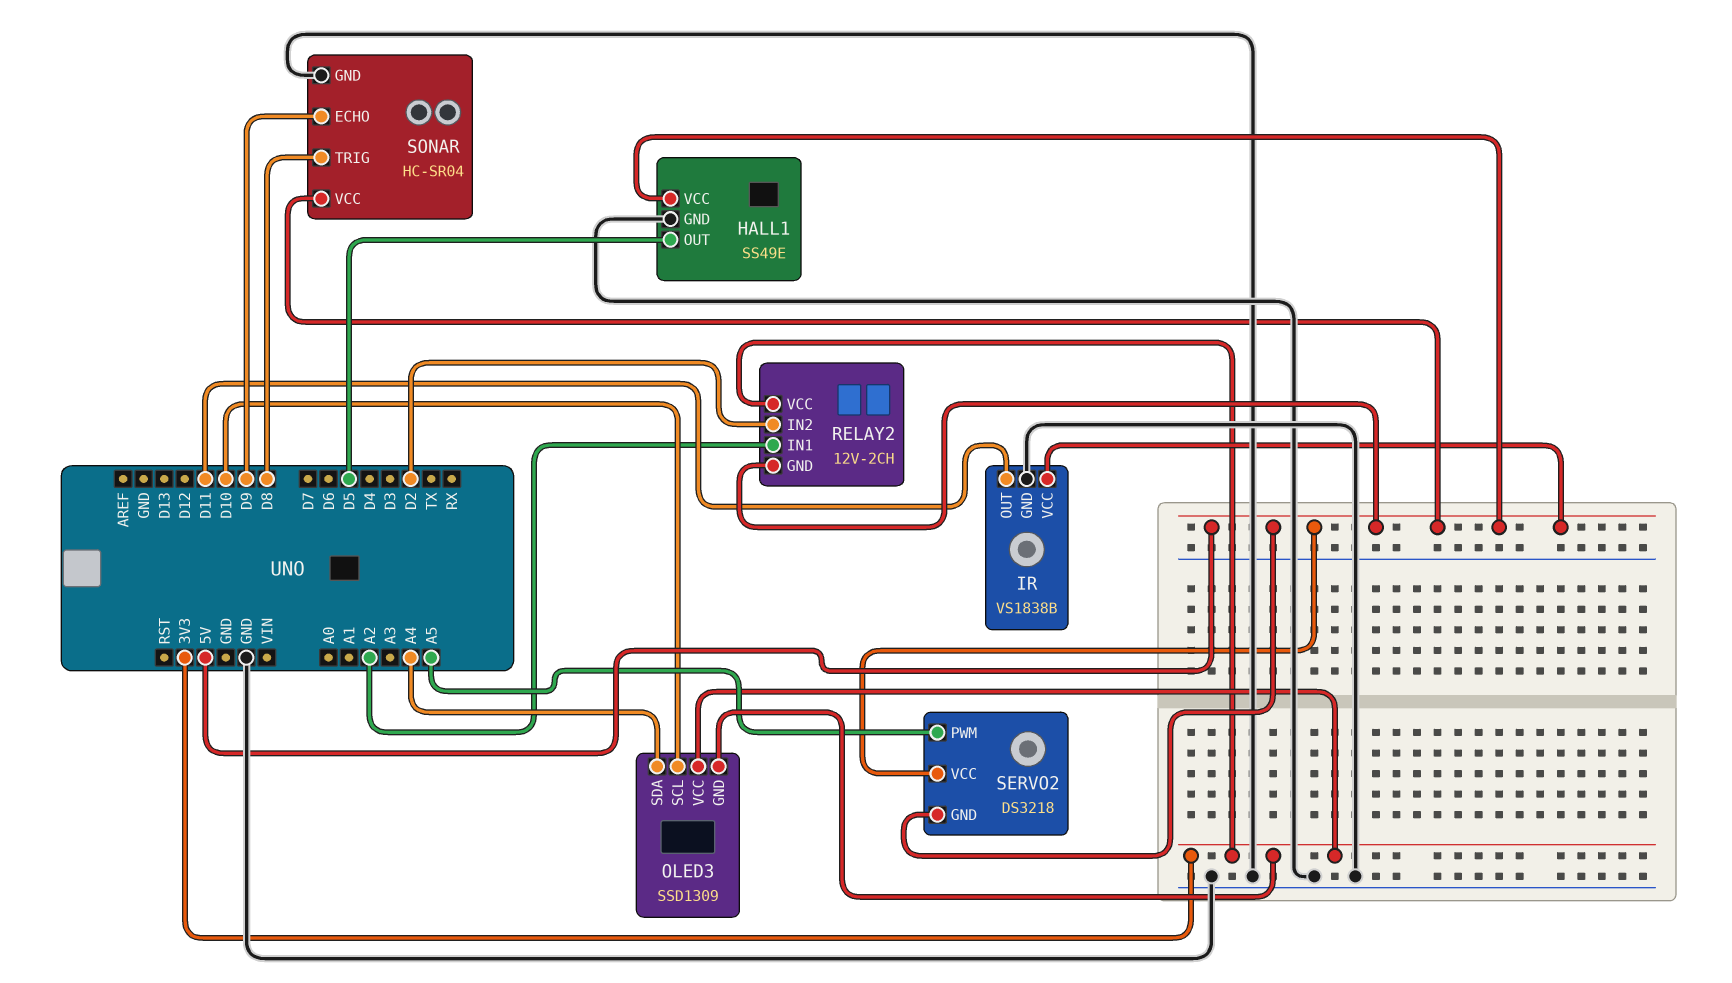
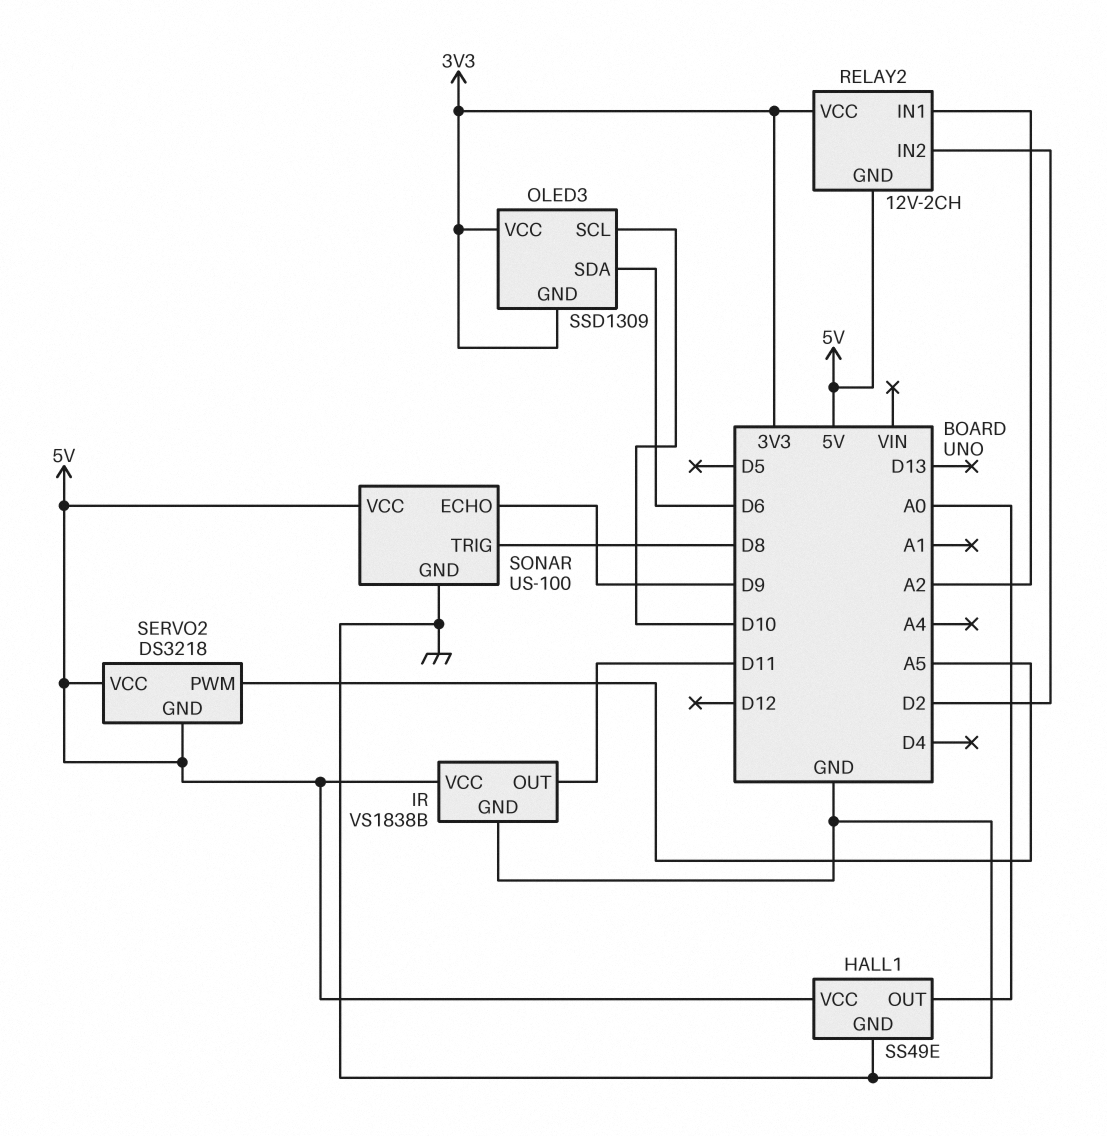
HALL1 pin OUT: D5 -> A0
OLED3 pin SDA: A4 -> D6
SONAR: HC-SR04 -> US-100

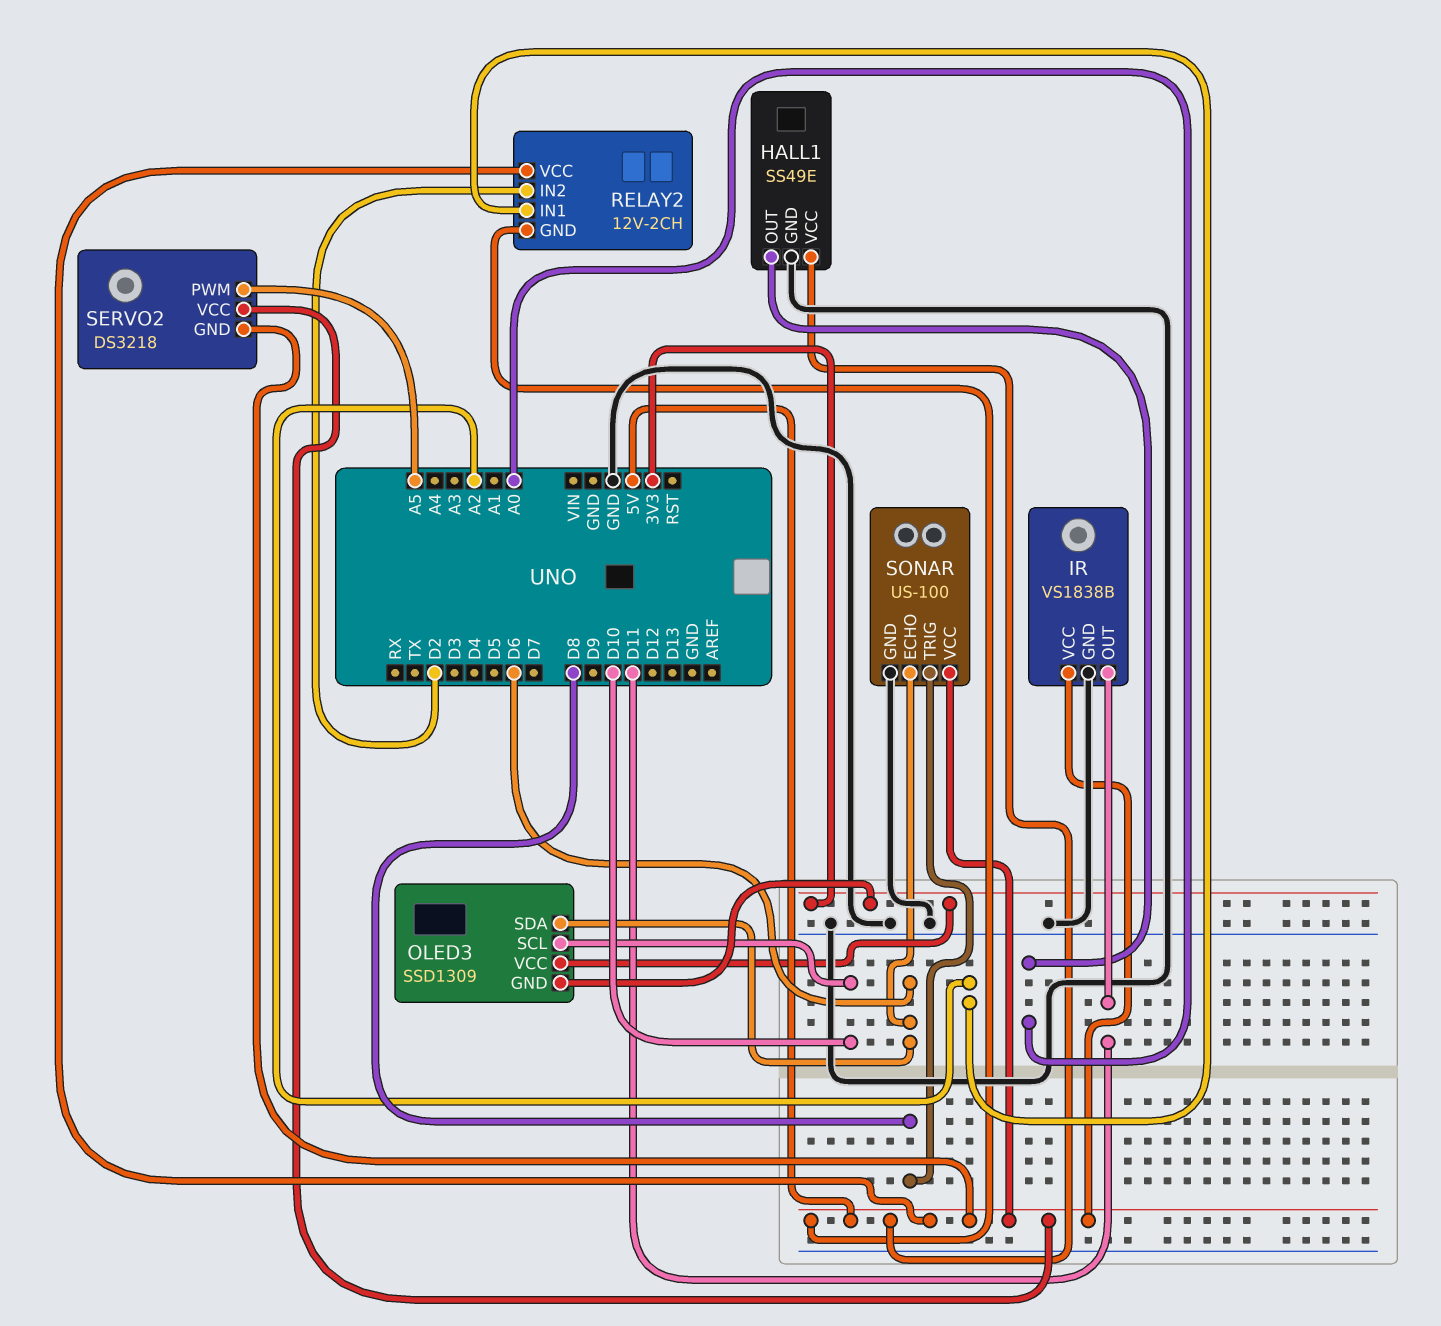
RELAY2 pin VCC: 3V3 -> 5V
SONAR pin ECHO: D9 -> D6

